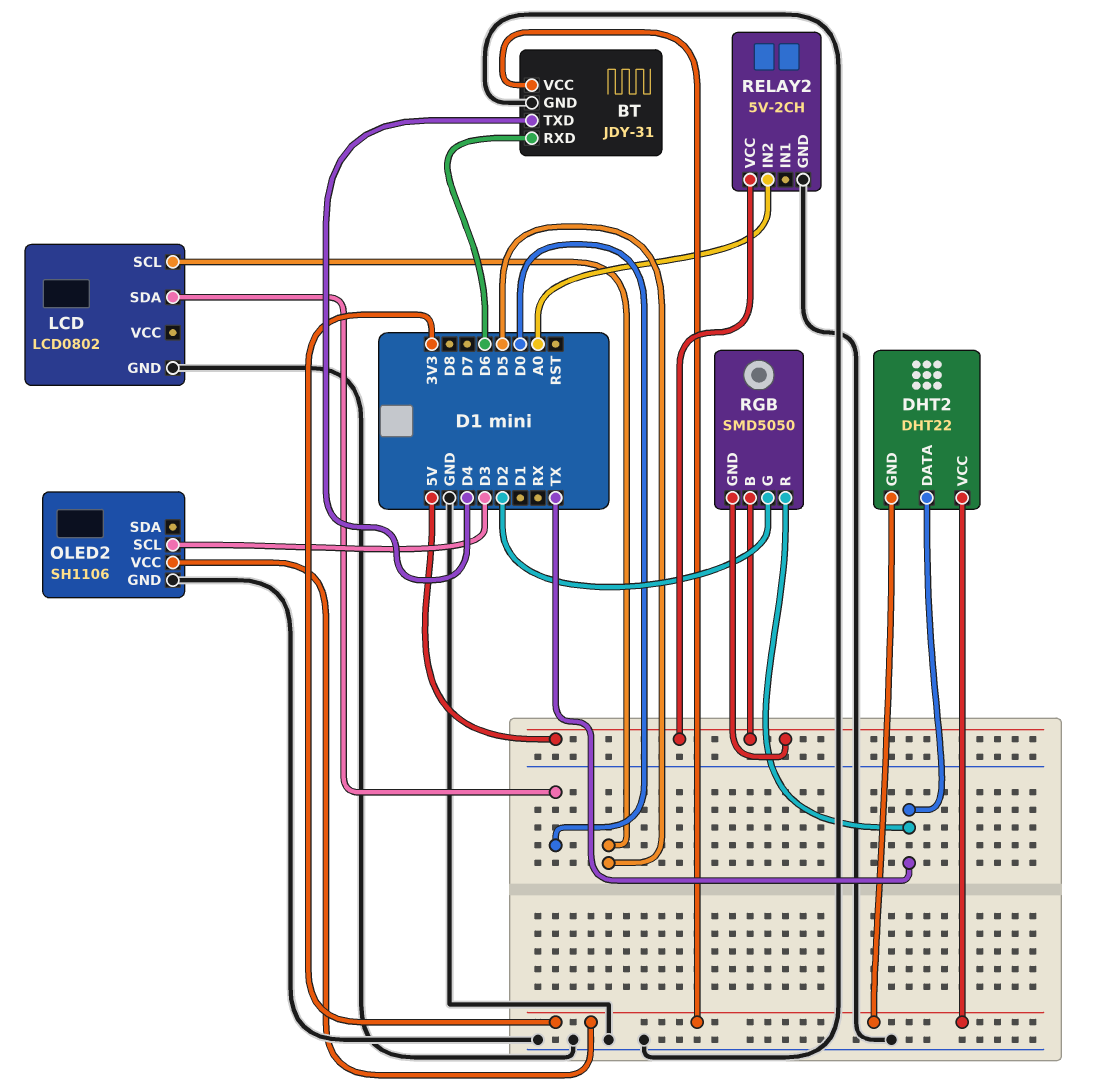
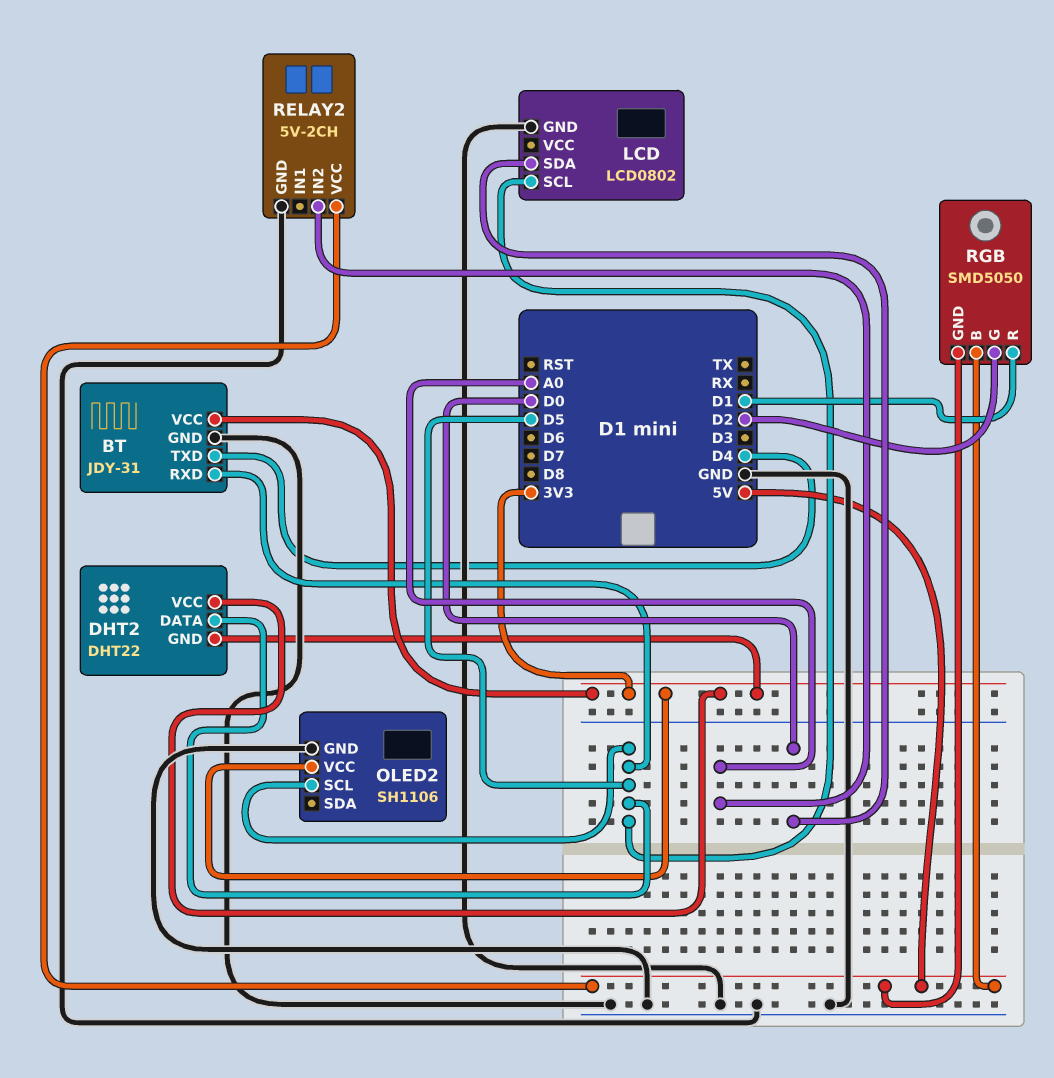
BT pin RXD: D6 -> D5
DHT2 pin DATA: TX -> D5
OLED2 pin SCL: D3 -> D5
RGB pin R: TX -> D1

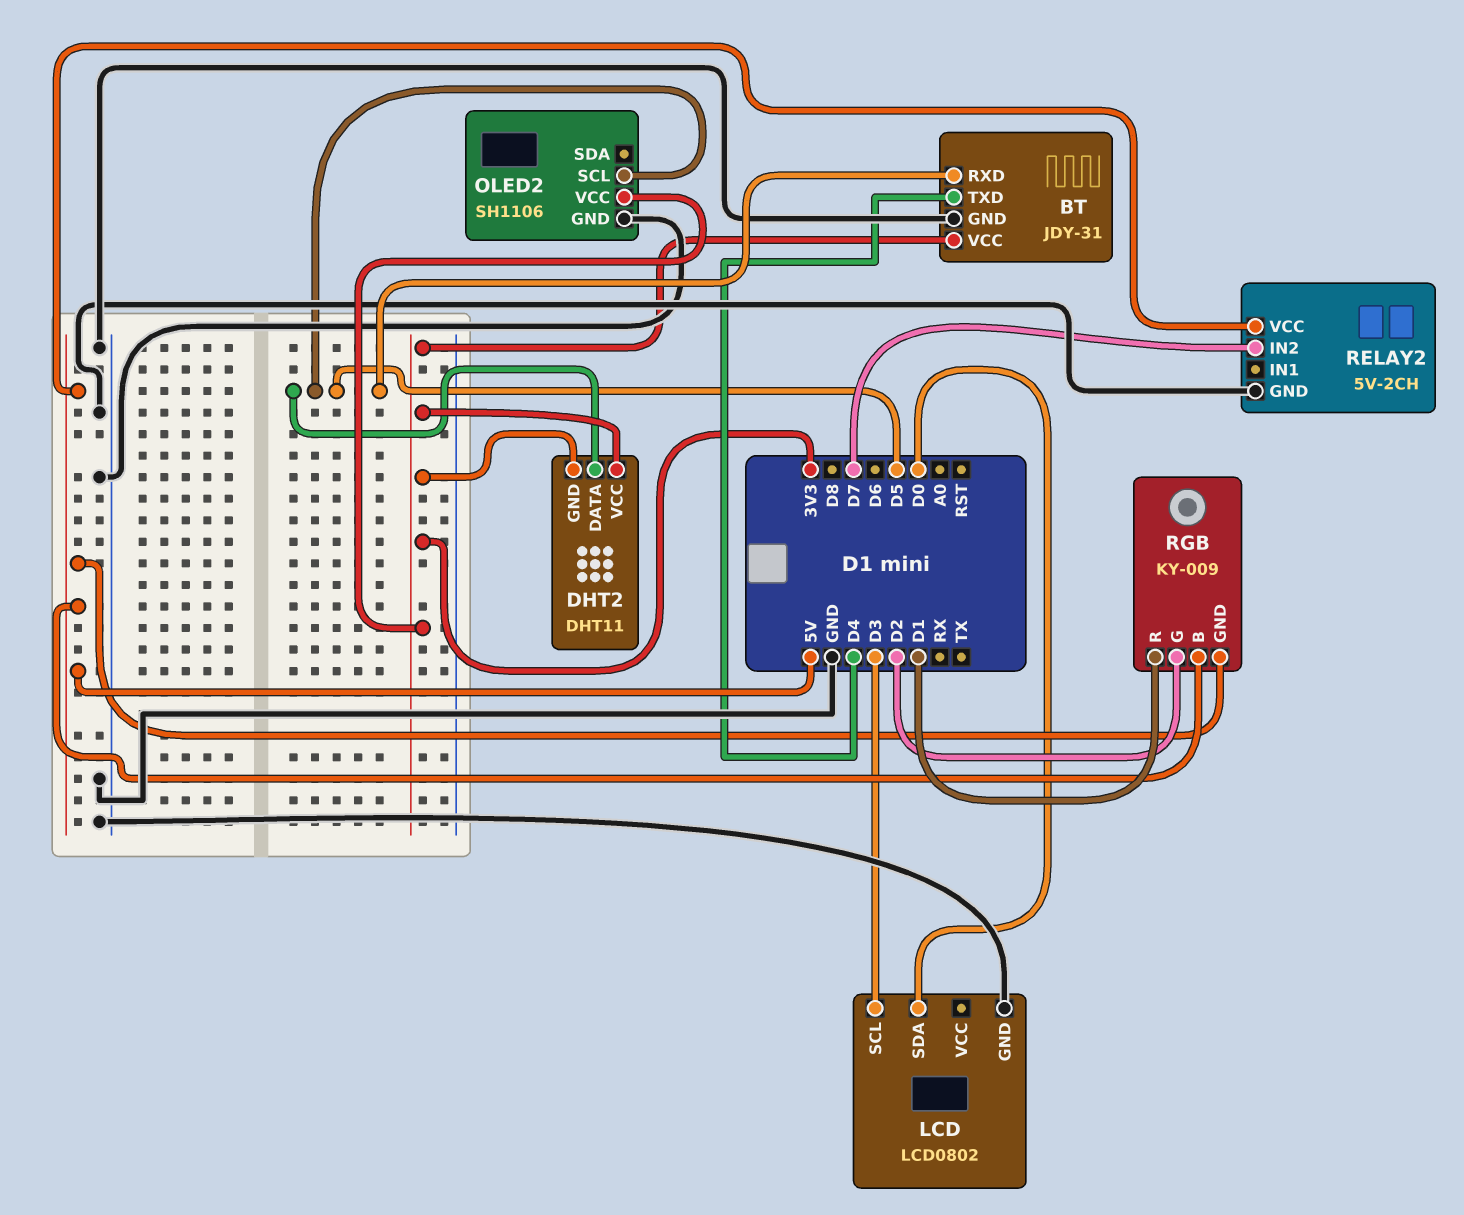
DHT2: DHT22 -> DHT11
LCD pin SCL: D5 -> D3
RELAY2 pin IN2: A0 -> D7
RGB: SMD5050 -> KY-009

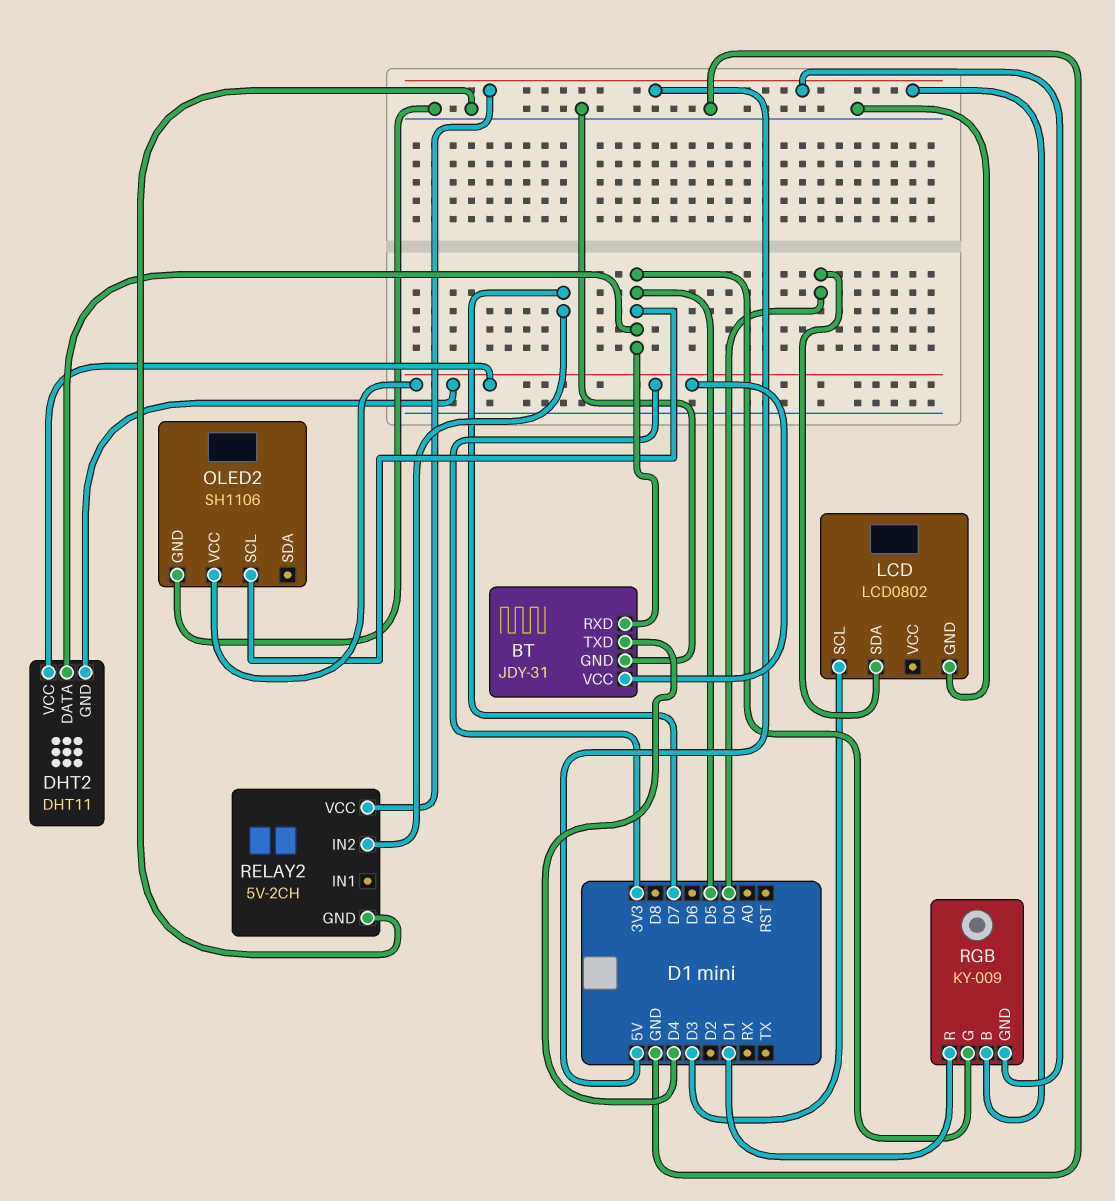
RGB pin G: D2 -> D5

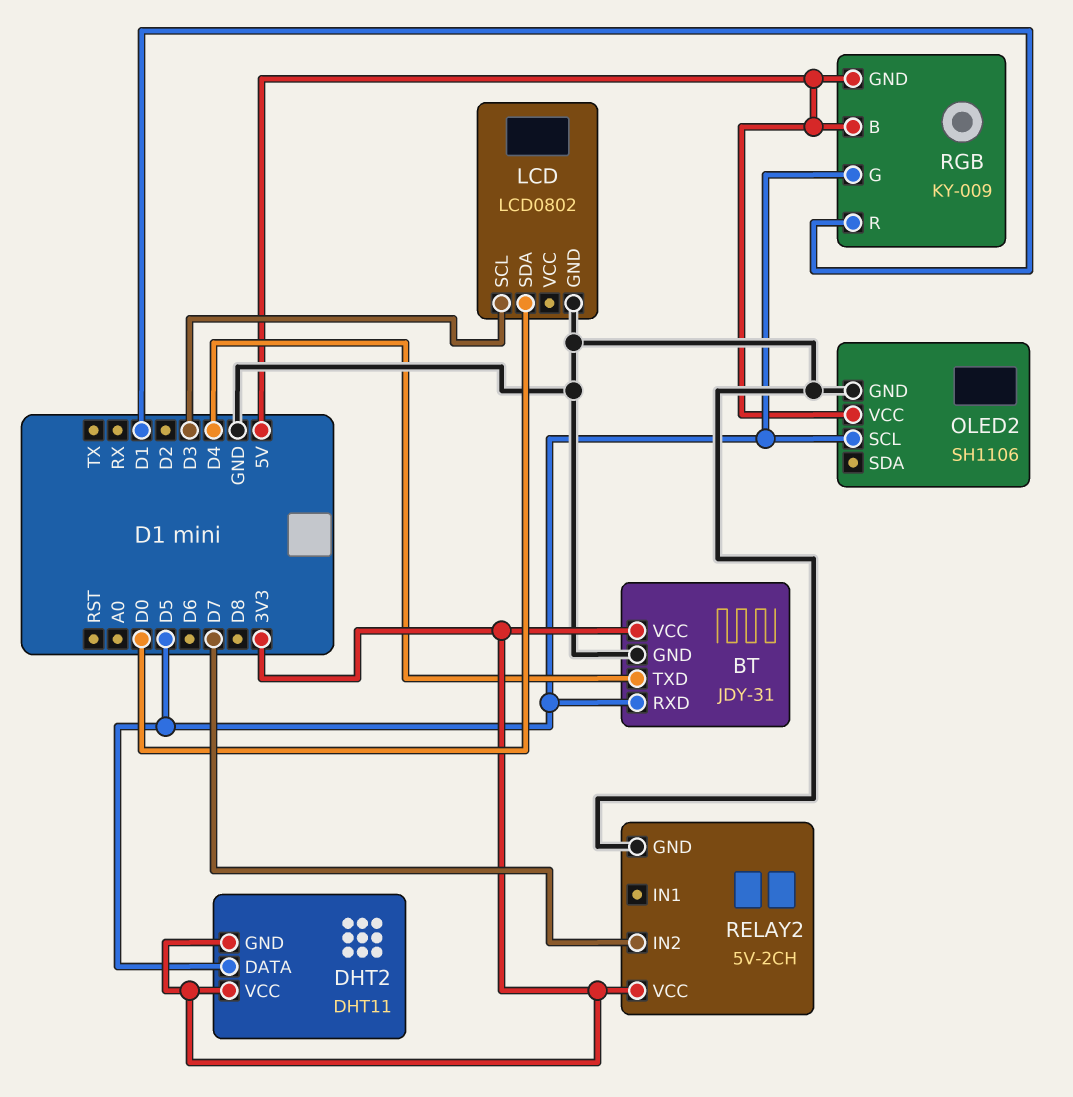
OLED2 pin VCC: 3V3 -> 5V
RELAY2 pin VCC: 5V -> 3V3

